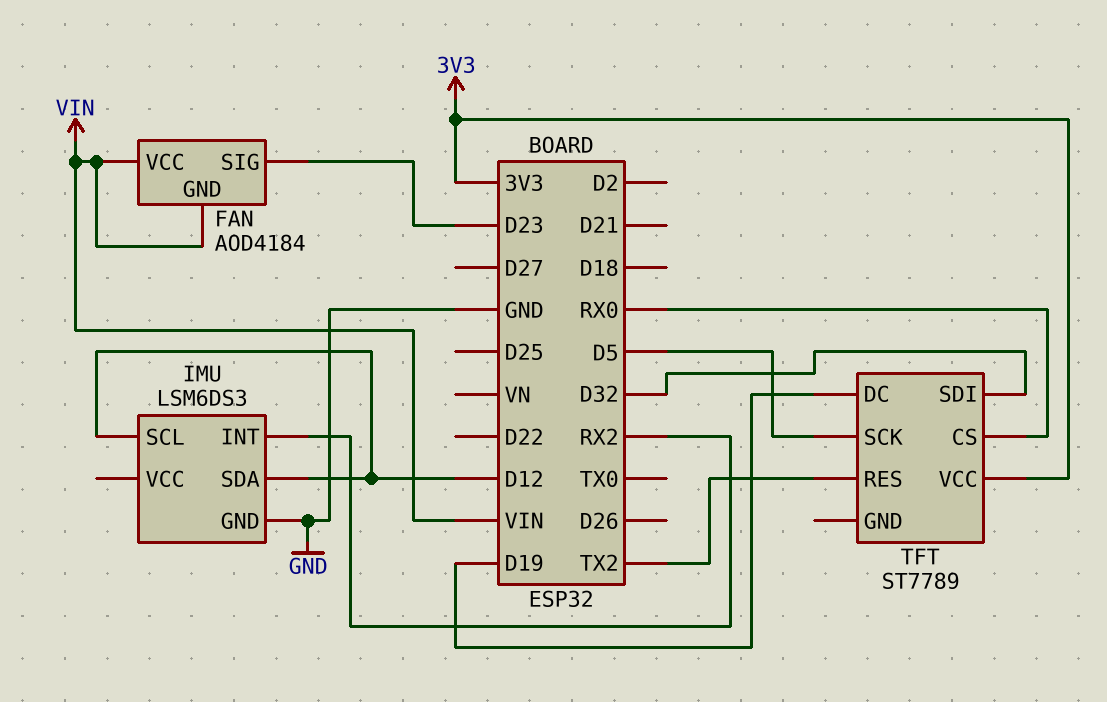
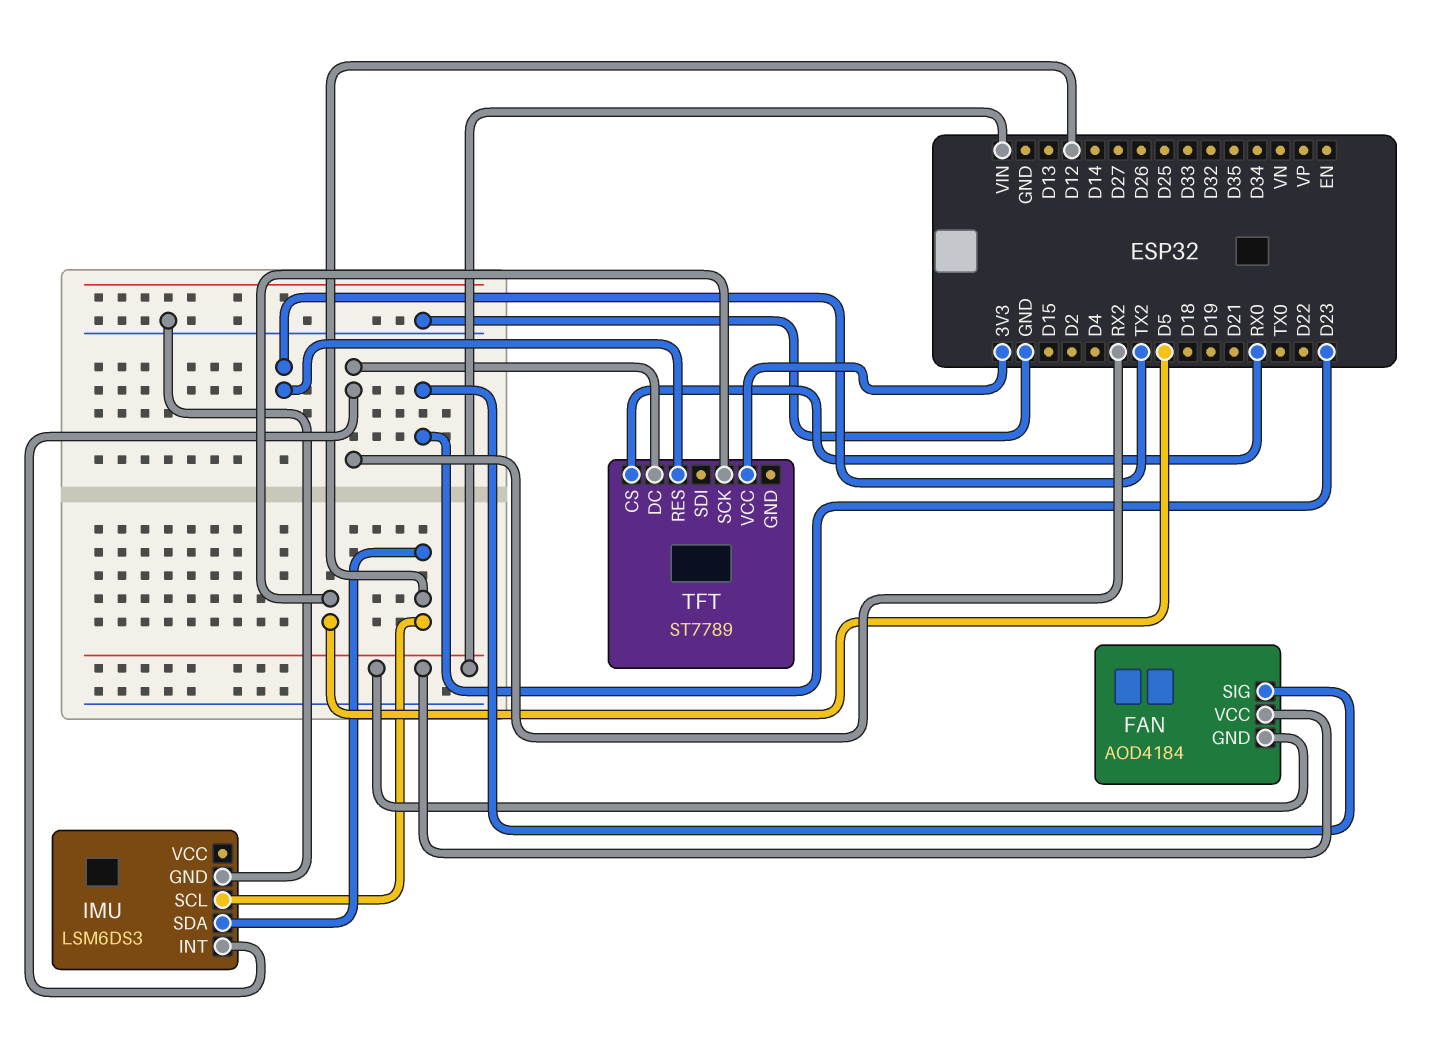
TFT pin DC: D19 -> RX2
TFT pin SDI: D32 -> none

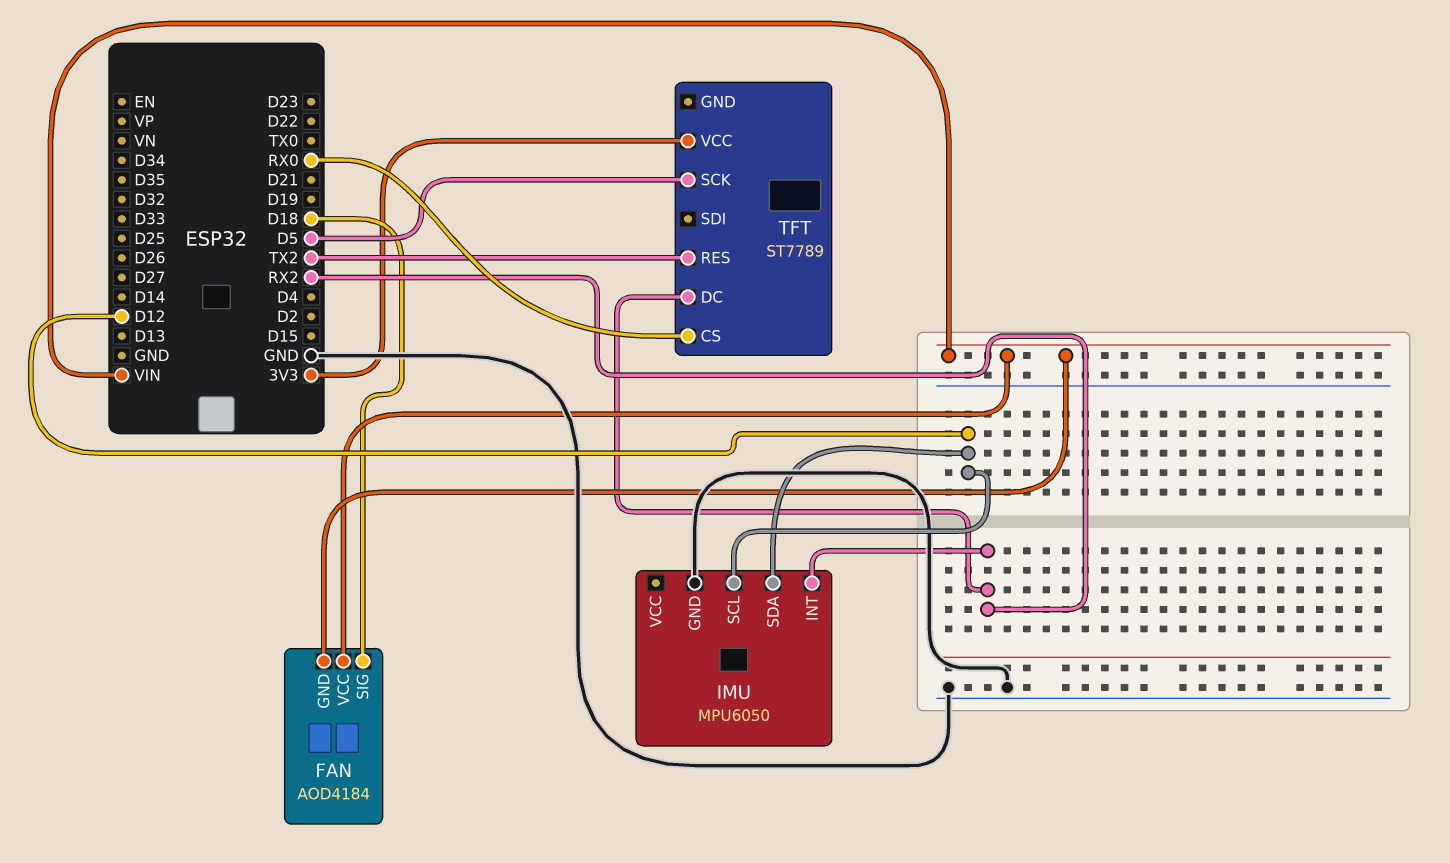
FAN pin SIG: D23 -> D18
IMU: LSM6DS3 -> MPU6050

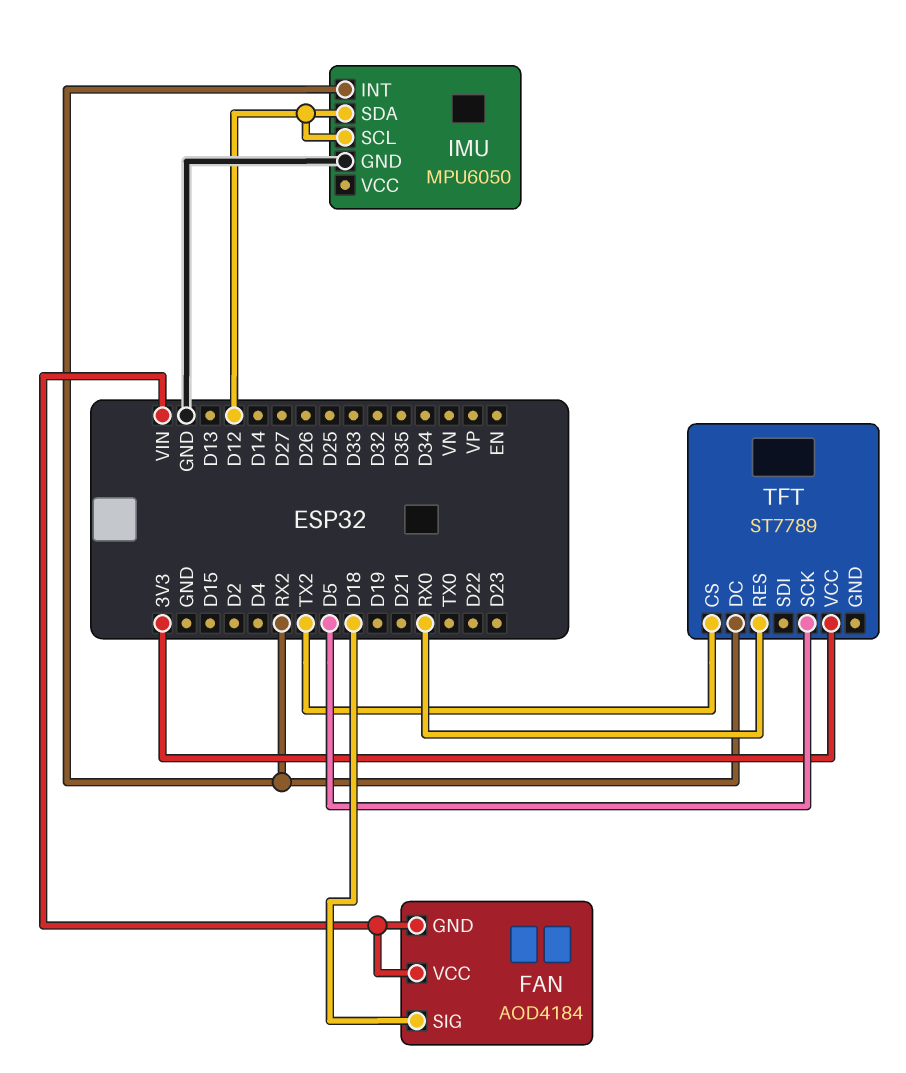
TFT pin CS: RX0 -> TX2
TFT pin RES: TX2 -> RX0

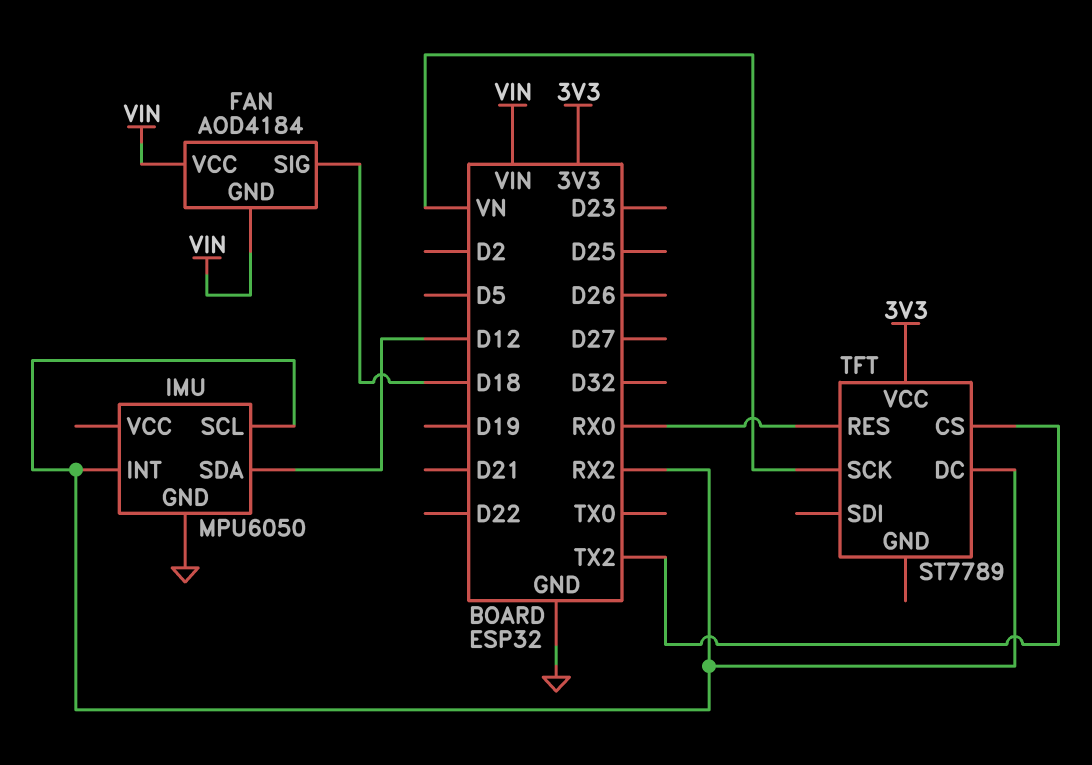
IMU pin SCL: D12 -> RX2
TFT pin SCK: D5 -> VN

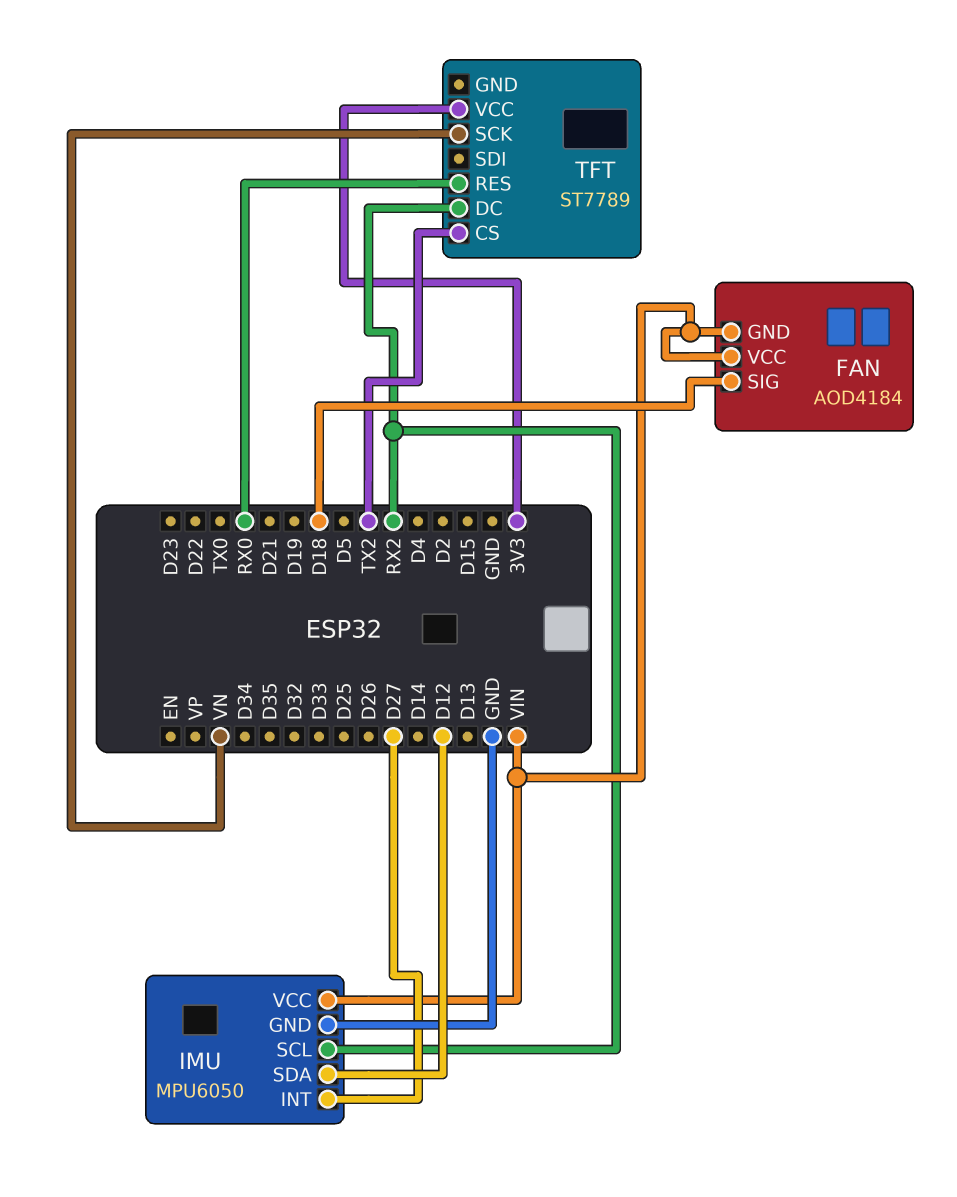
IMU pin INT: RX2 -> D27
IMU pin VCC: none -> VIN

